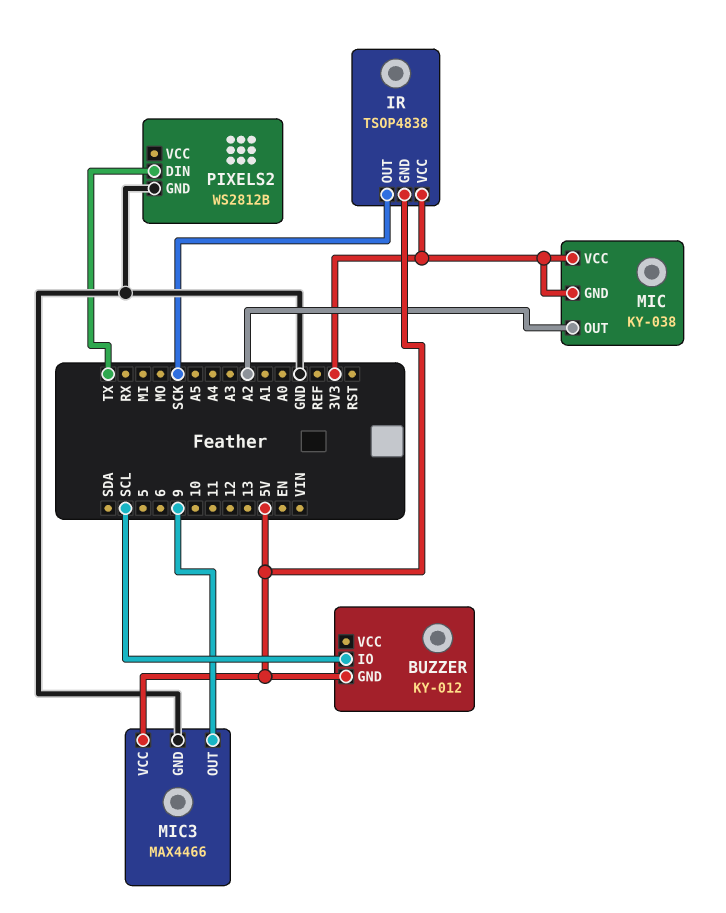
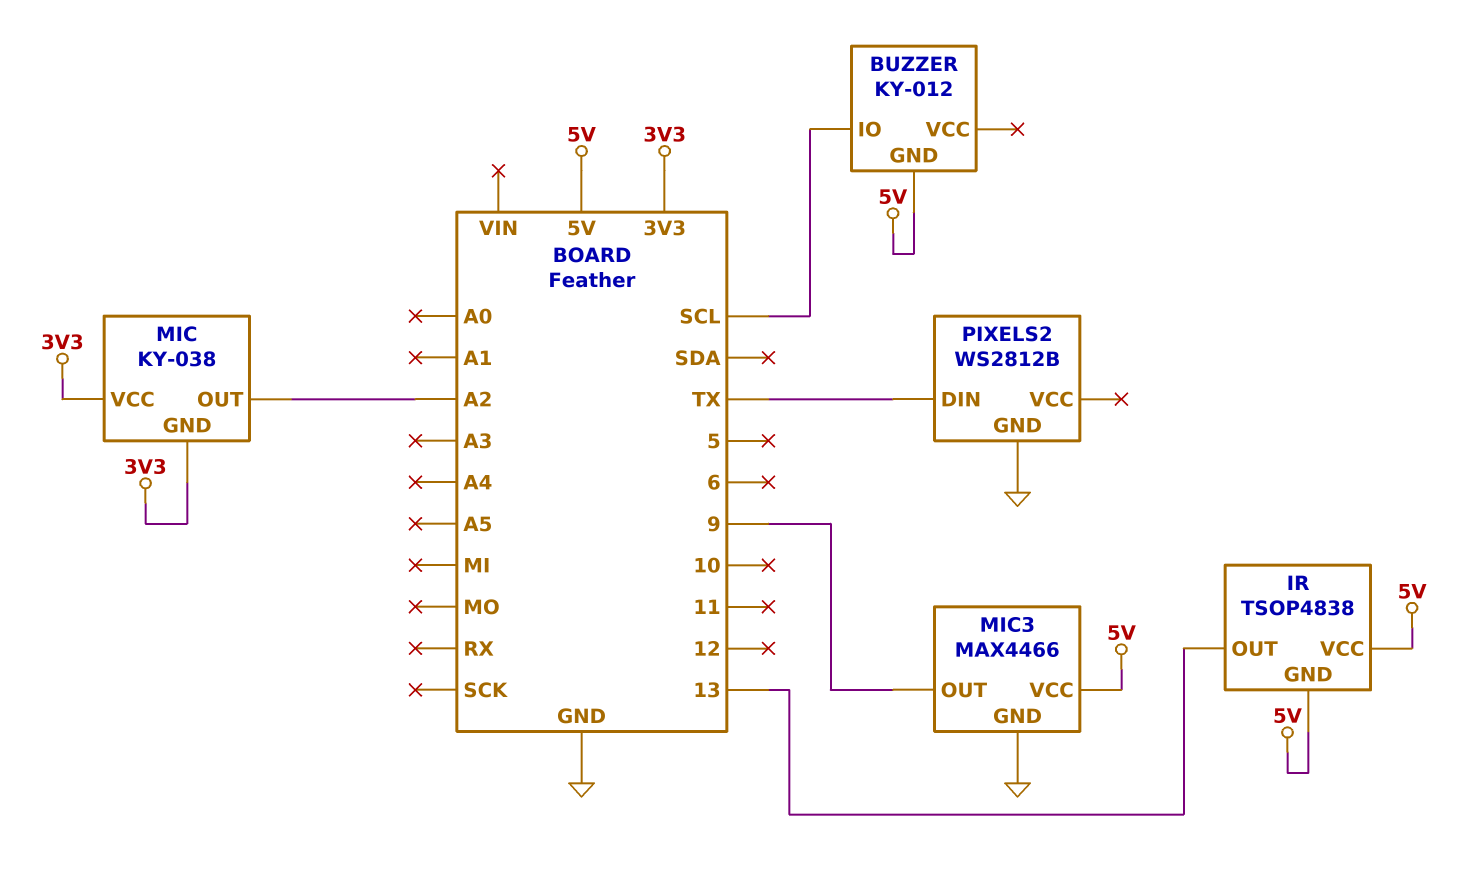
IR pin OUT: SCK -> 13
IR pin VCC: 3V3 -> 5V

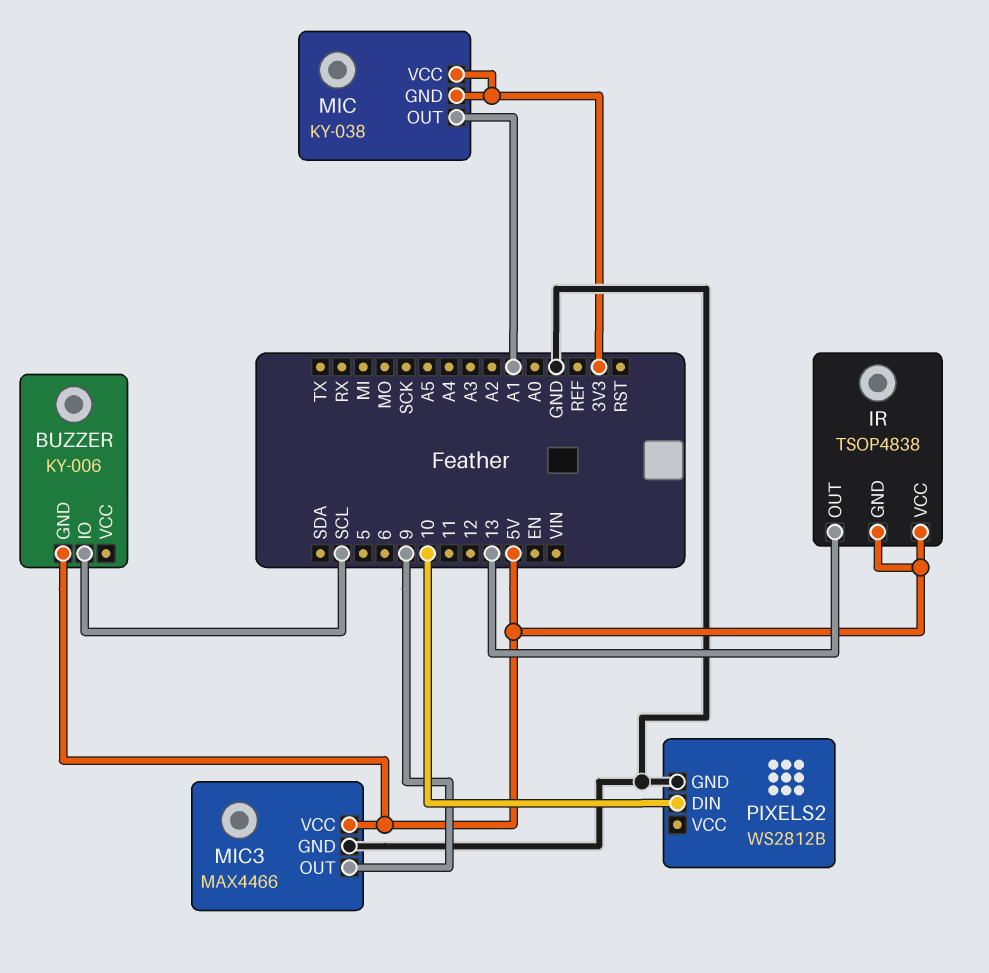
BUZZER: KY-012 -> KY-006
MIC pin OUT: A2 -> A1
PIXELS2 pin DIN: TX -> 10

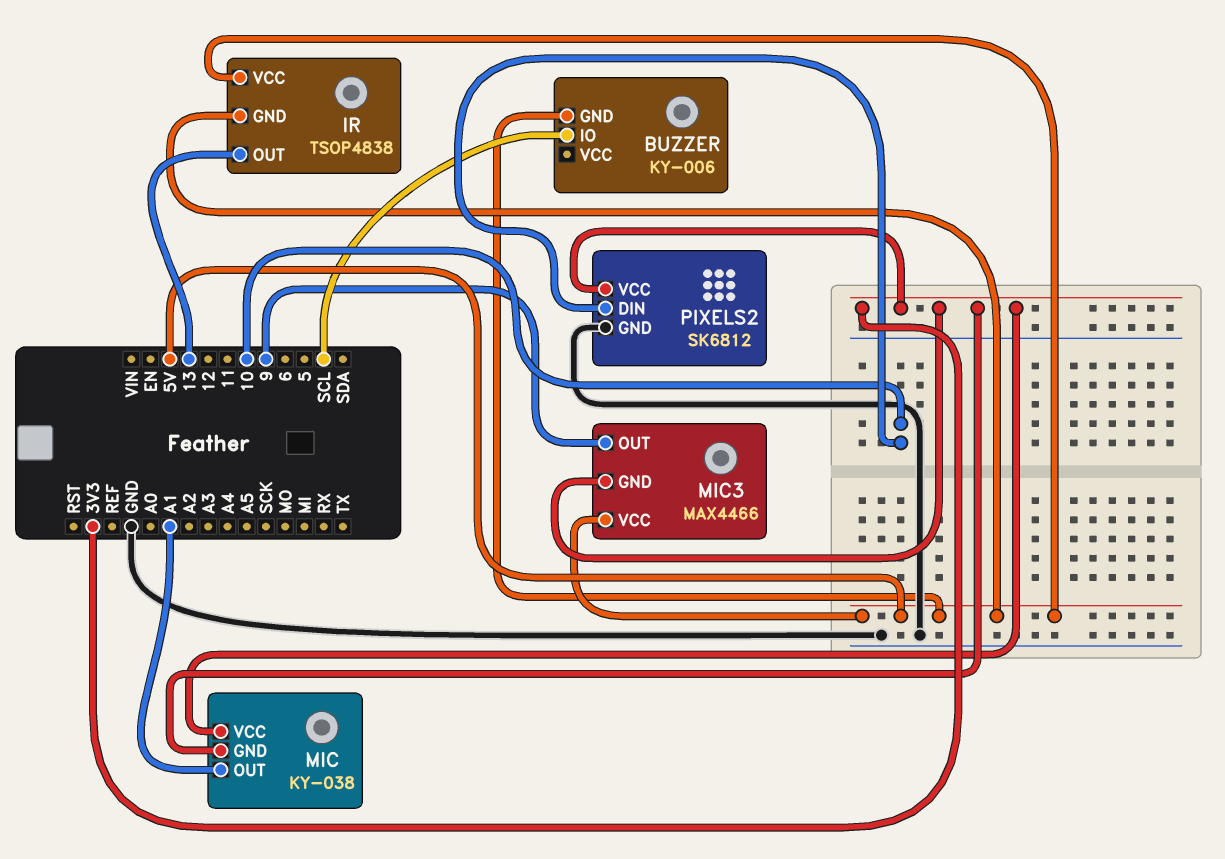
MIC3 pin GND: GND -> 3V3
PIXELS2: WS2812B -> SK6812
PIXELS2 pin VCC: none -> 3V3

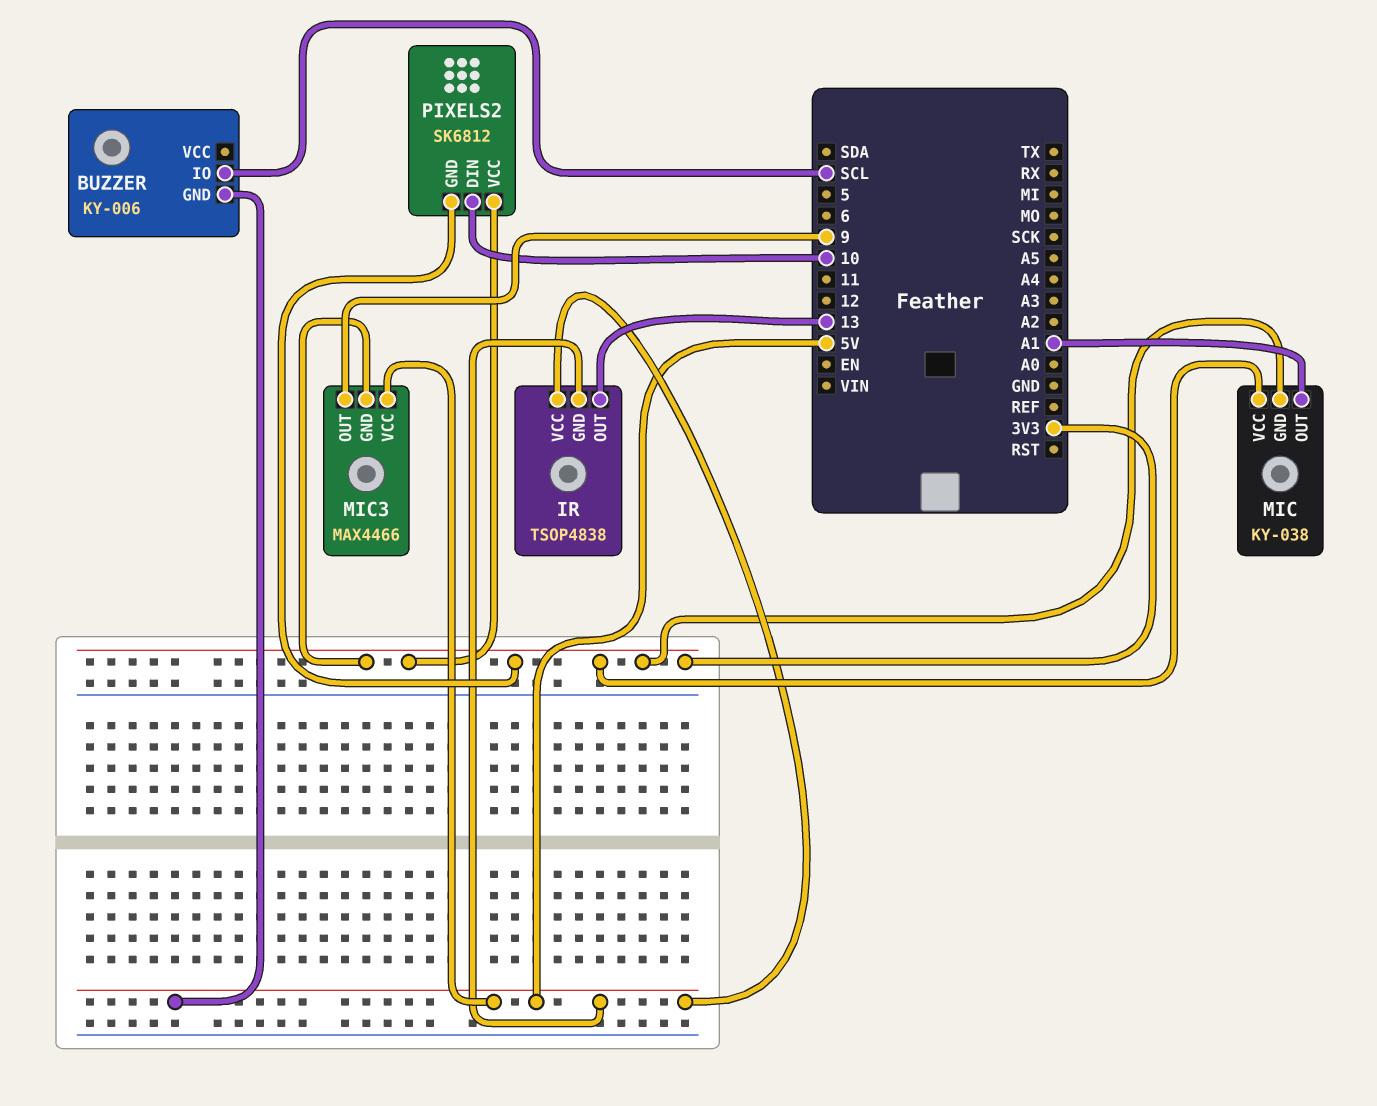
PIXELS2 pin GND: GND -> 3V3

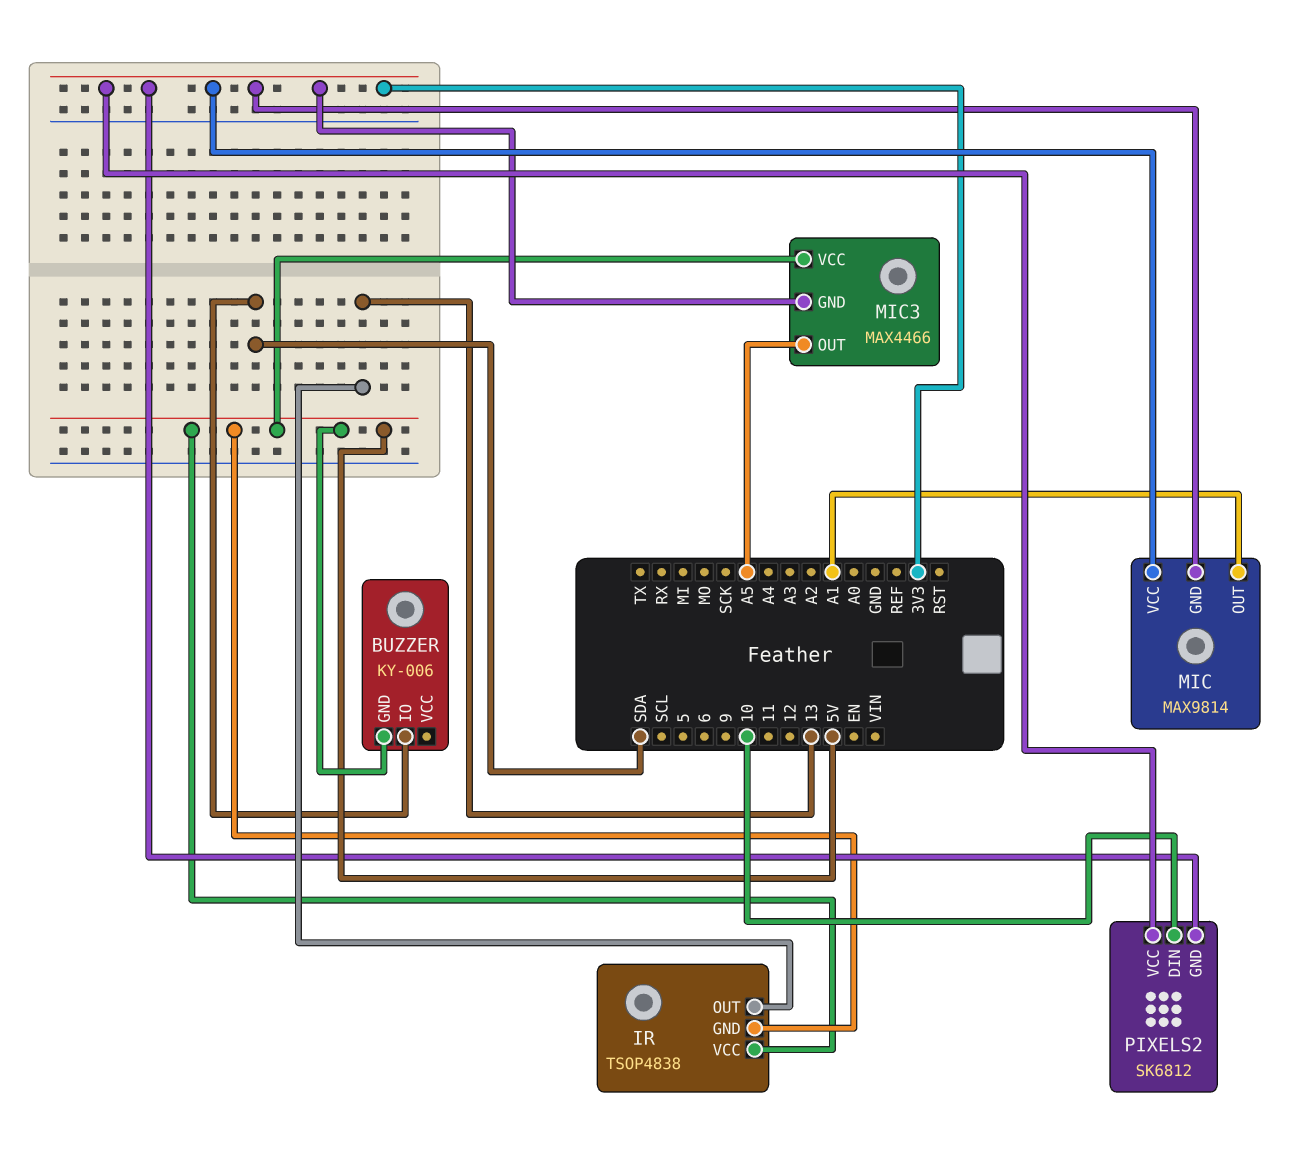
BUZZER pin IO: SCL -> SDA
MIC: KY-038 -> MAX9814
MIC3 pin OUT: 9 -> A5

